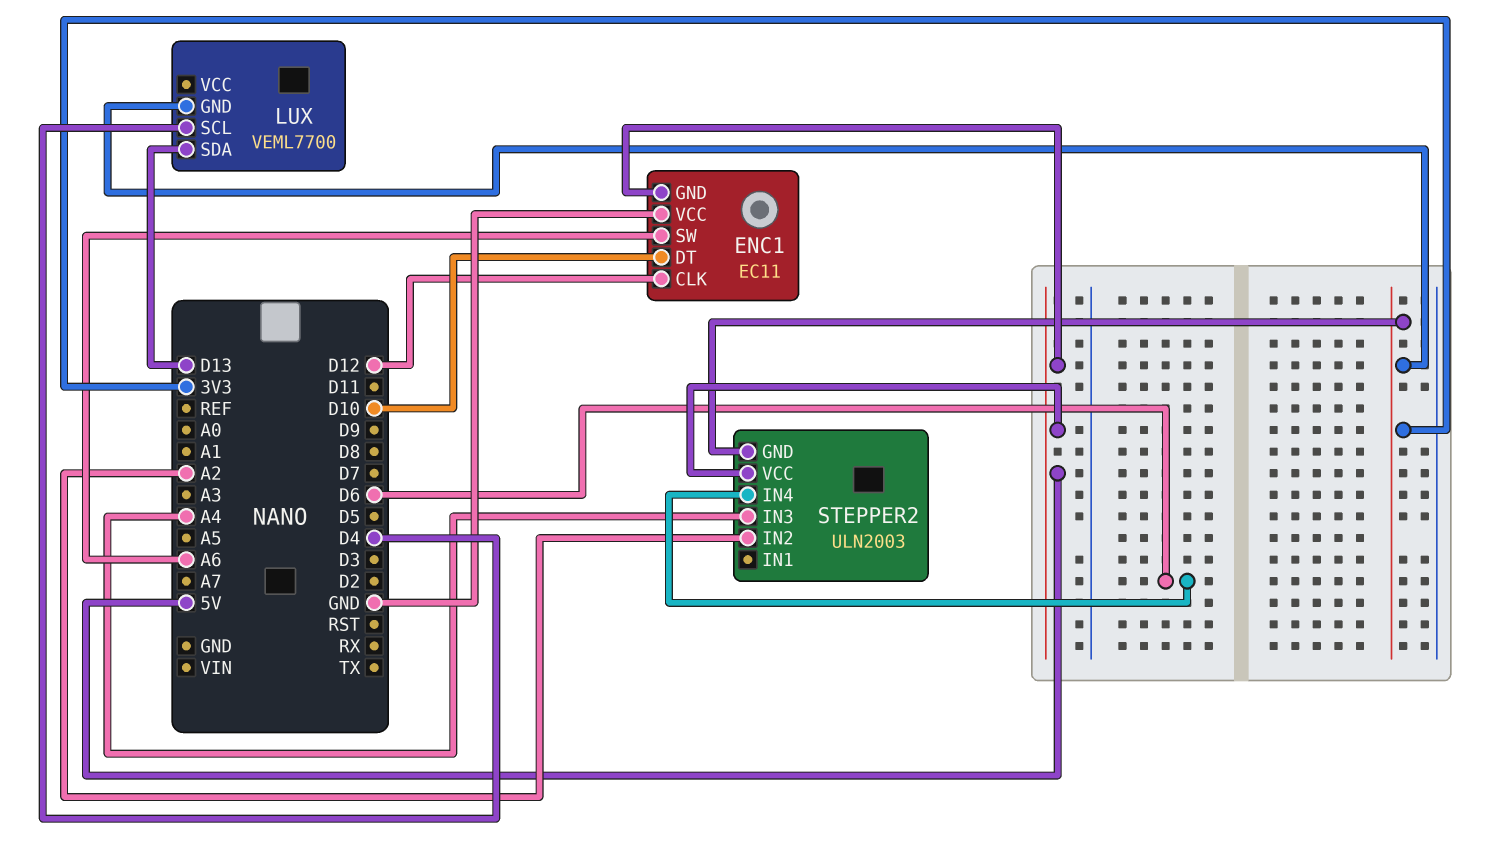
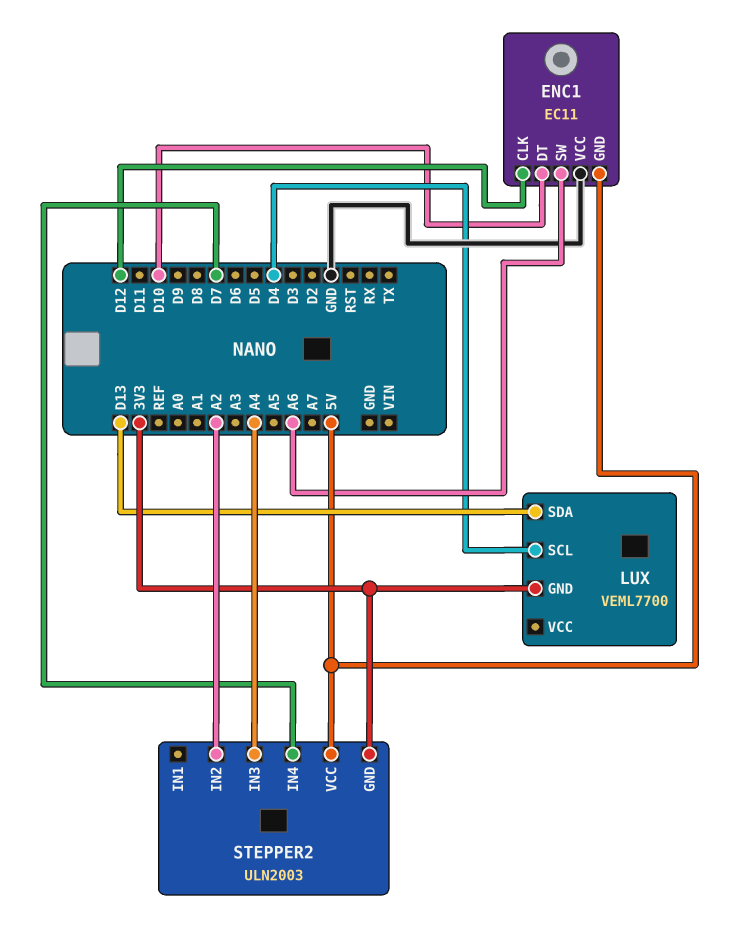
STEPPER2 pin IN4: D6 -> D7

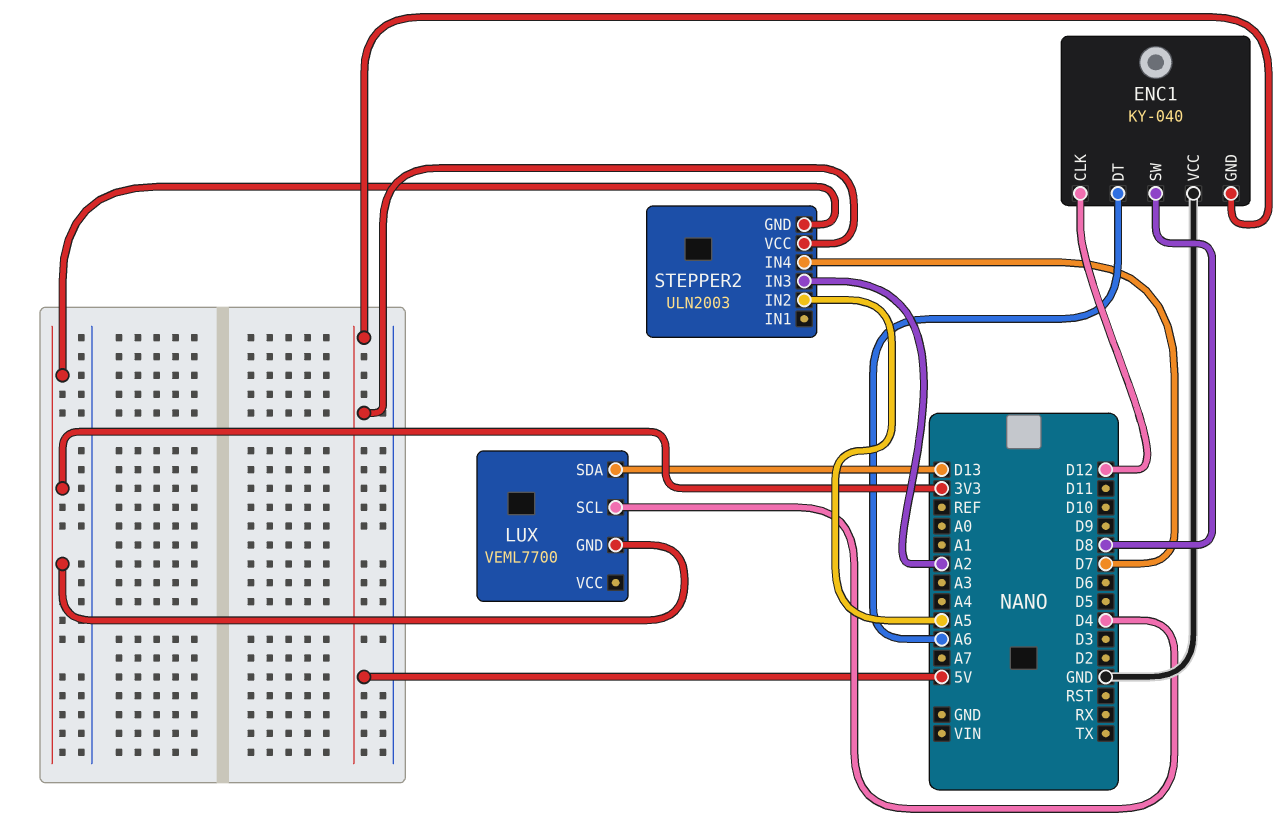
ENC1: EC11 -> KY-040
ENC1 pin DT: D10 -> A6
ENC1 pin SW: A6 -> D8
STEPPER2 pin IN2: A2 -> A5
STEPPER2 pin IN3: A4 -> A2

